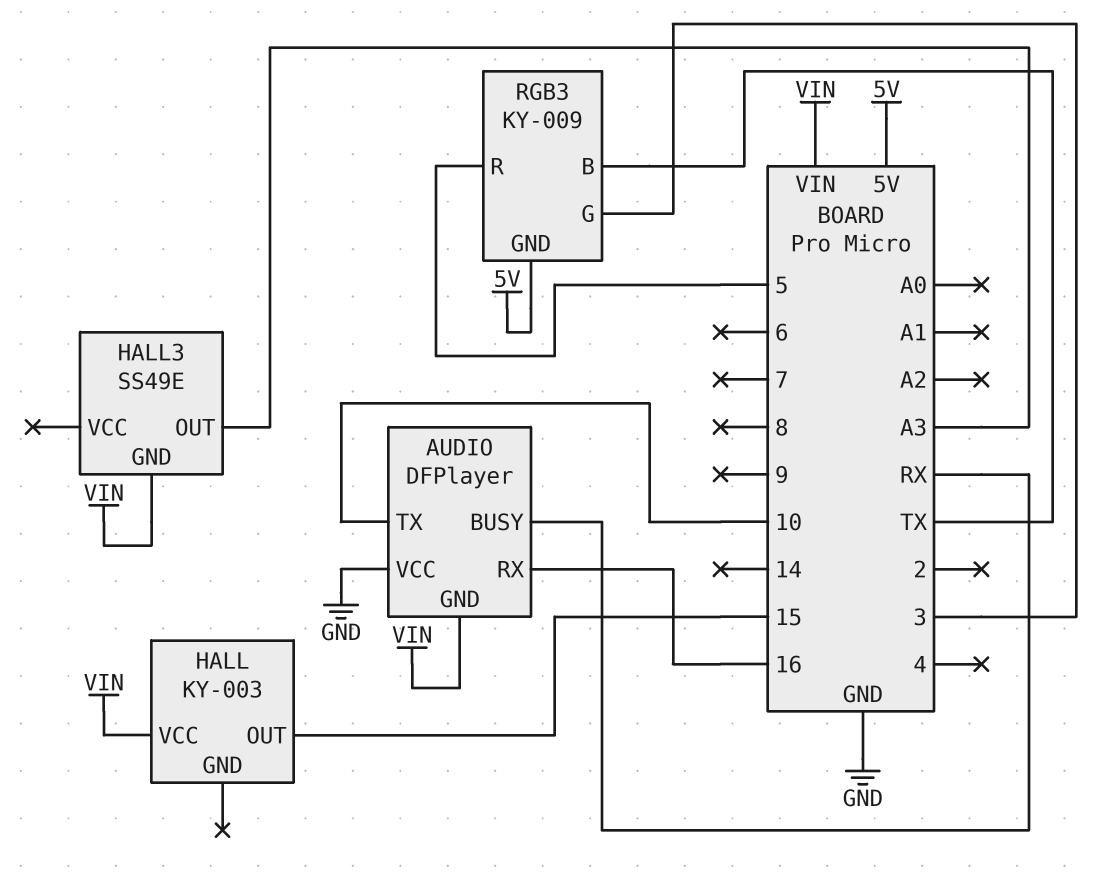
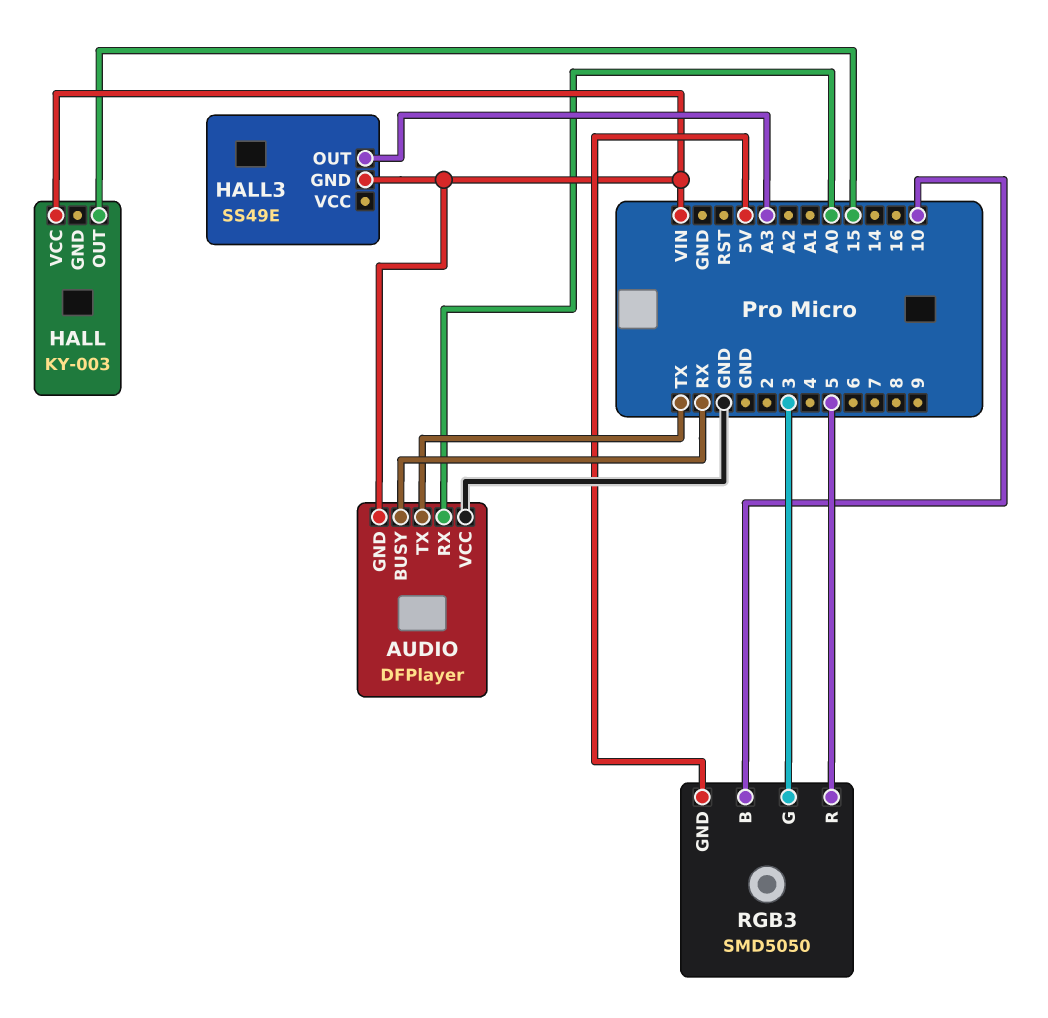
AUDIO pin RX: 16 -> A0
AUDIO pin TX: 10 -> TX
RGB3: KY-009 -> SMD5050
RGB3 pin B: TX -> 10

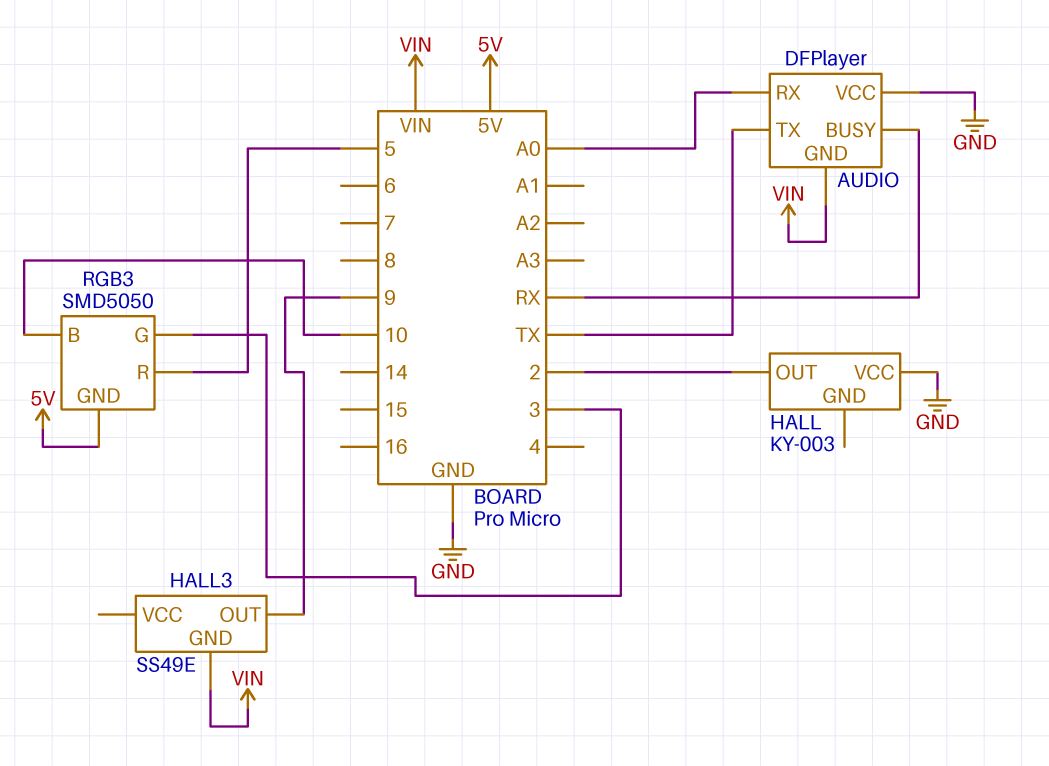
HALL pin OUT: 15 -> 2
HALL pin VCC: VIN -> GND
HALL3 pin OUT: A3 -> 9

